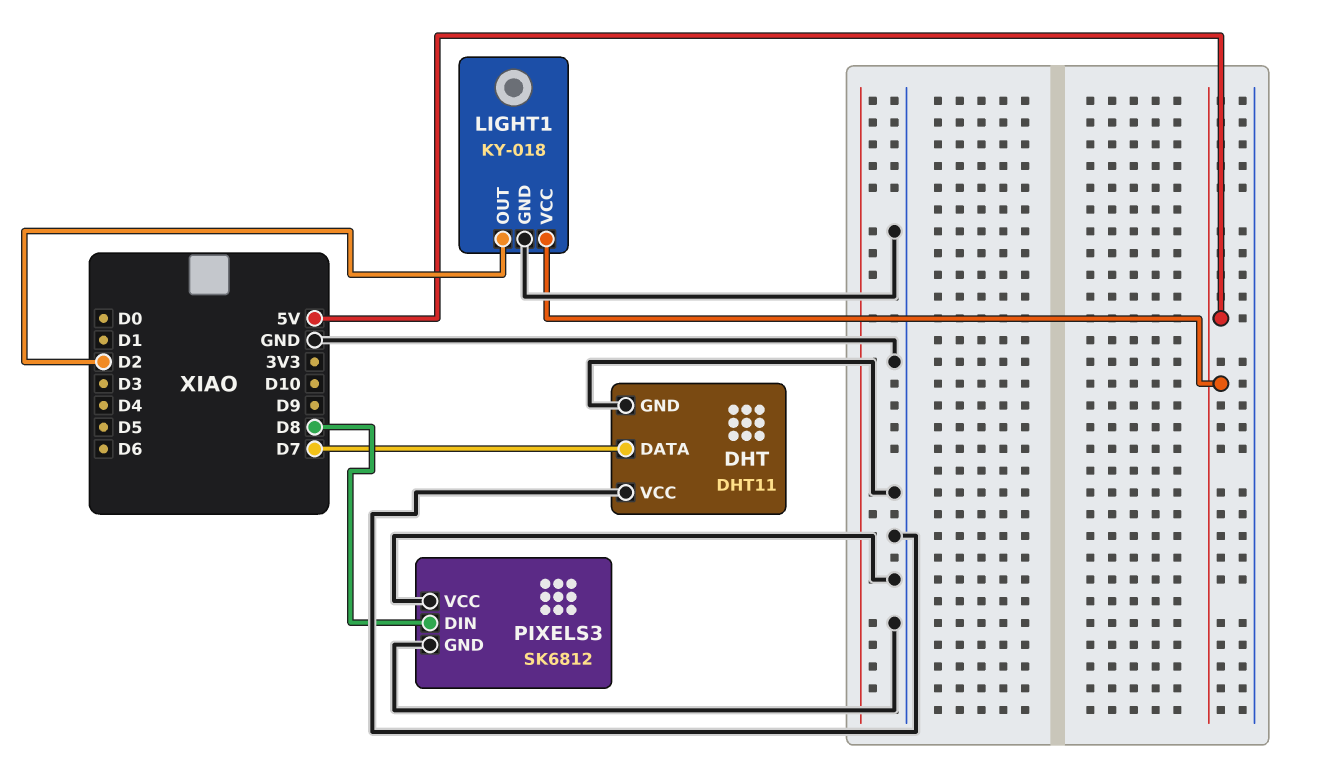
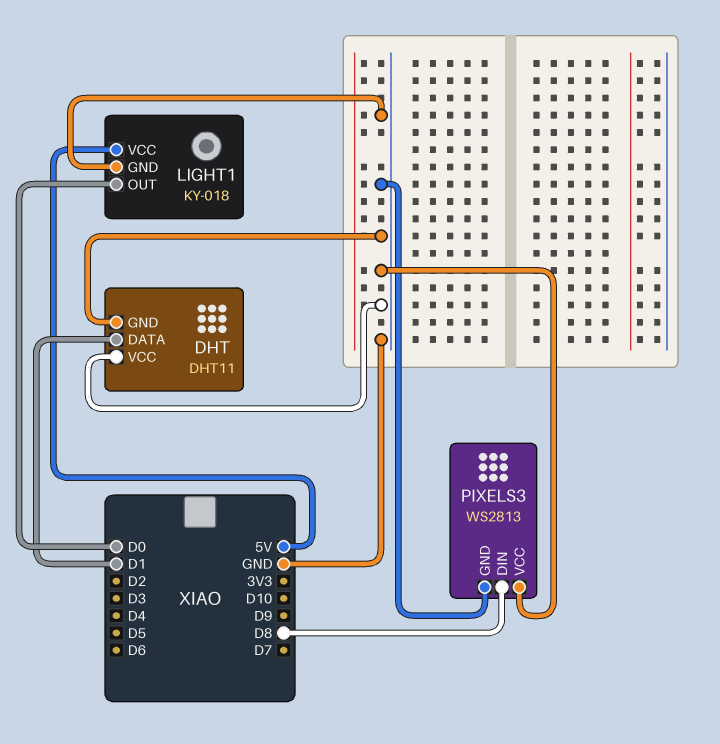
DHT pin DATA: D7 -> D1
LIGHT1 pin OUT: D2 -> D0
PIXELS3: SK6812 -> WS2813

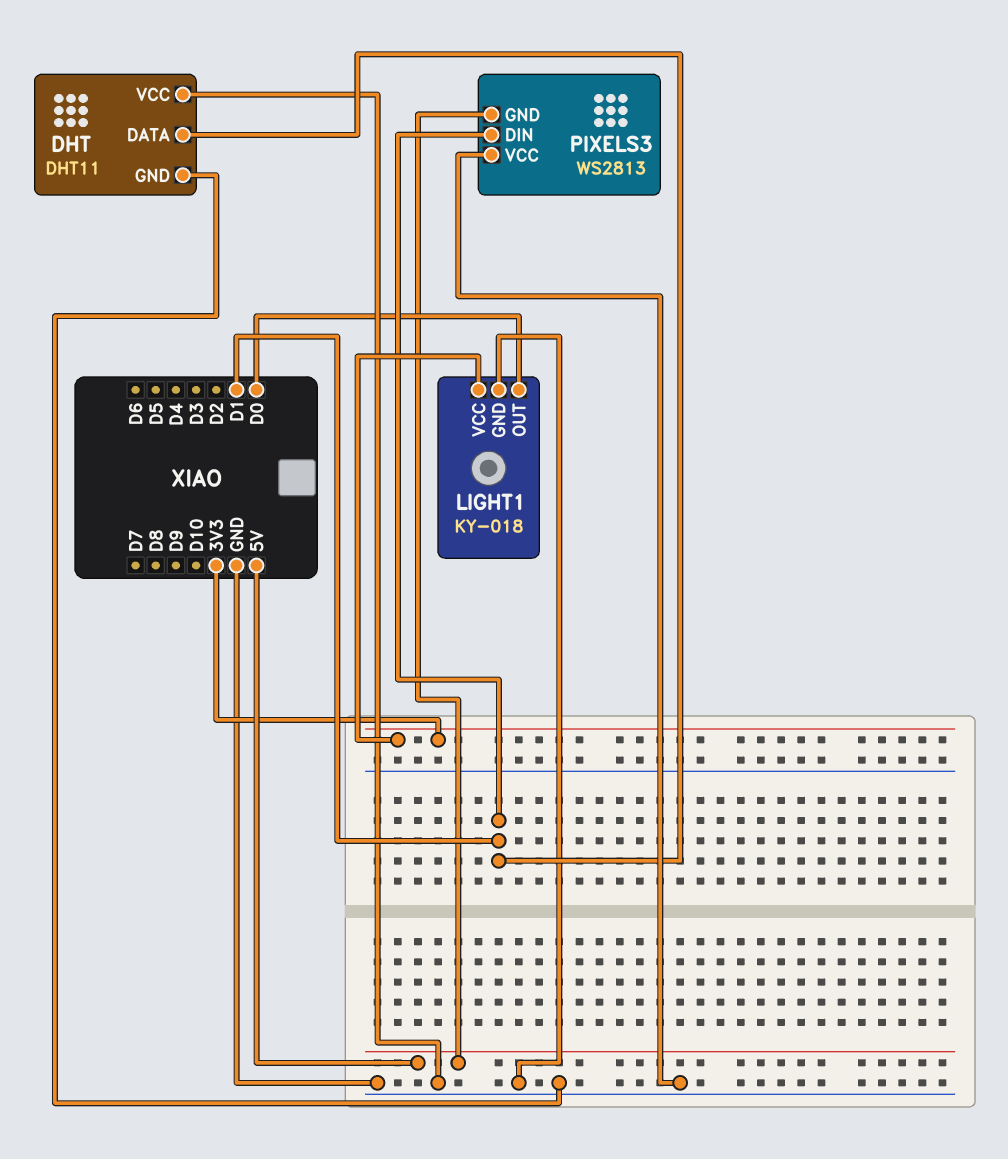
LIGHT1 pin VCC: 5V -> 3V3
PIXELS3 pin DIN: D8 -> D1
PIXELS3 pin GND: GND -> 5V

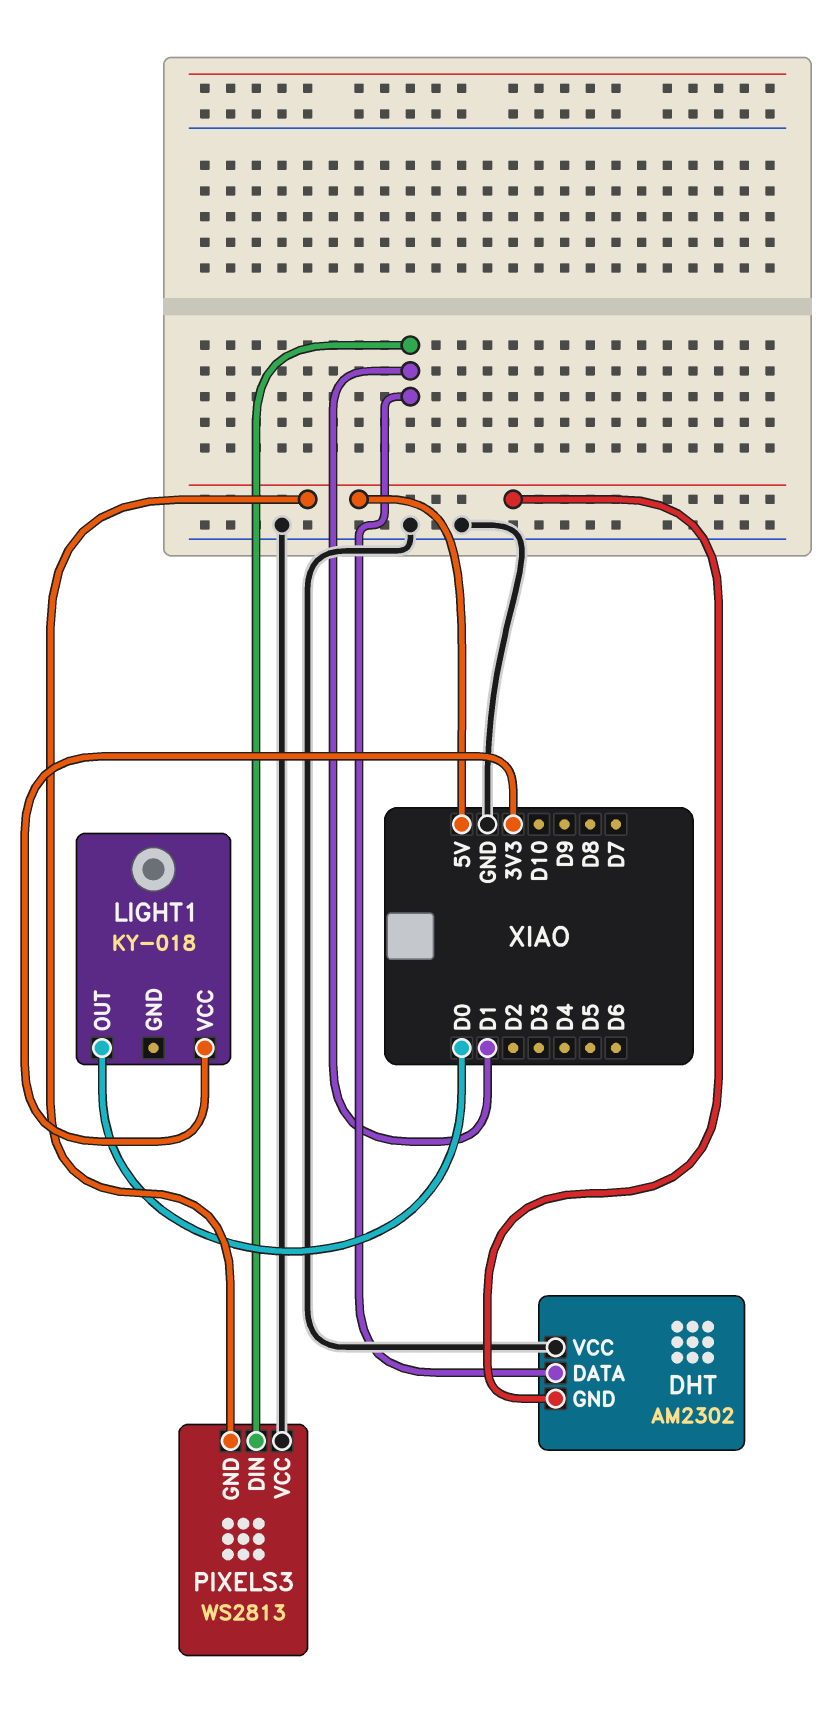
DHT: DHT11 -> AM2302
DHT pin GND: GND -> 5V
LIGHT1 pin GND: GND -> none

